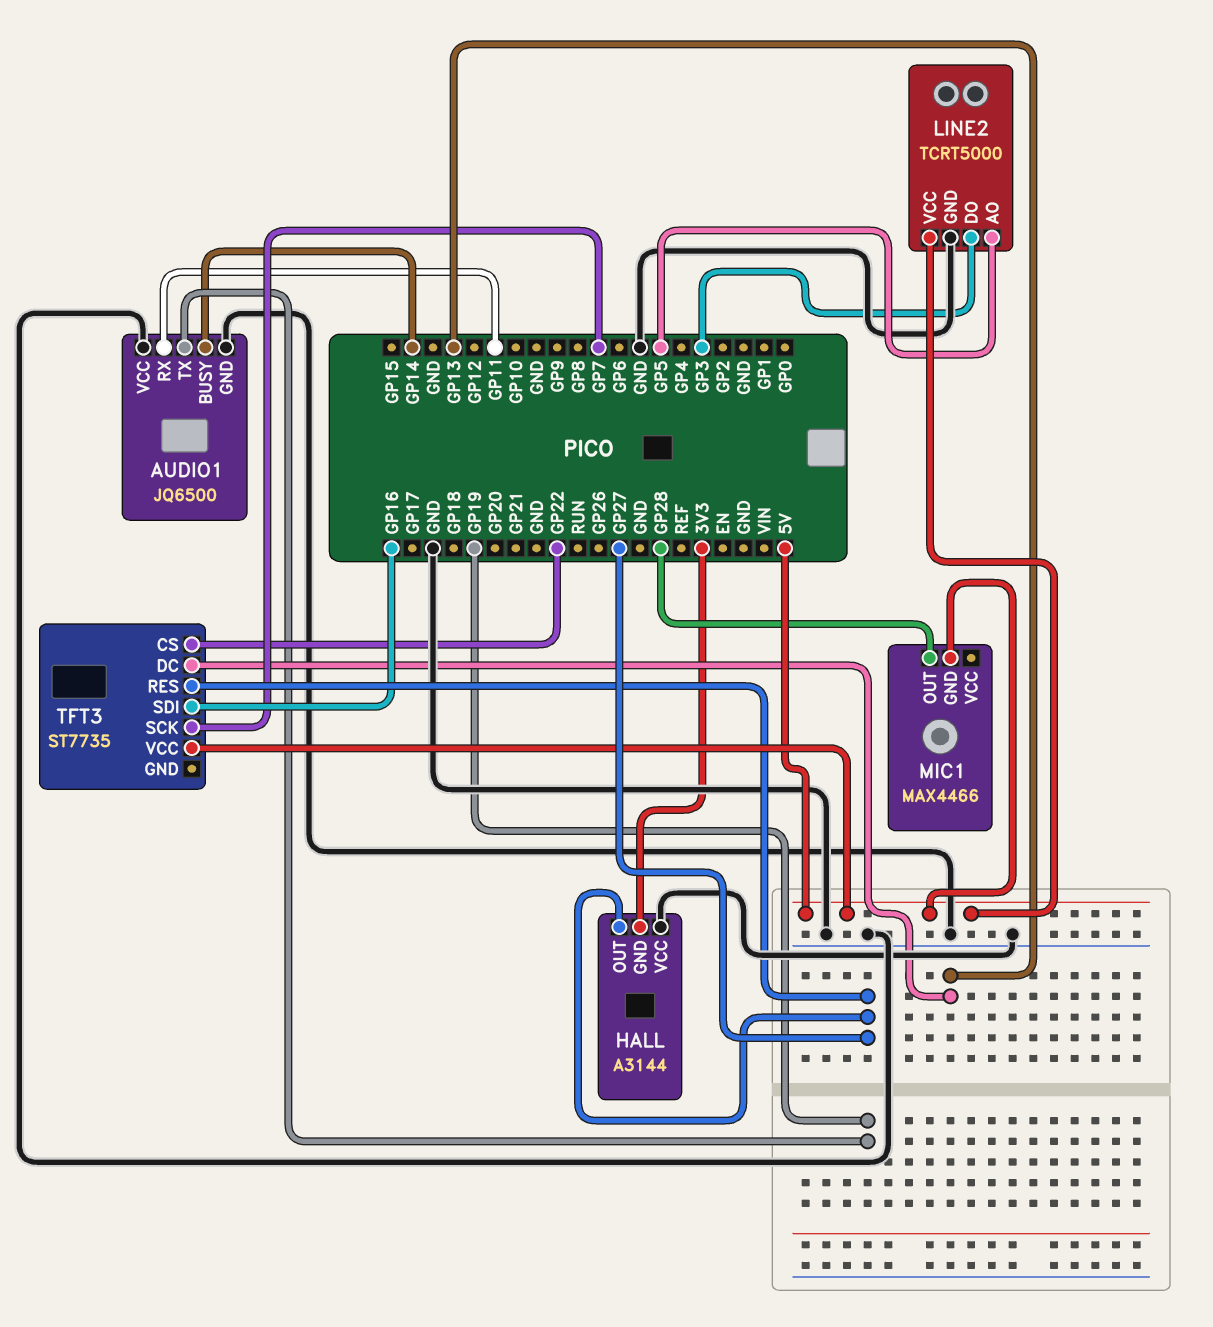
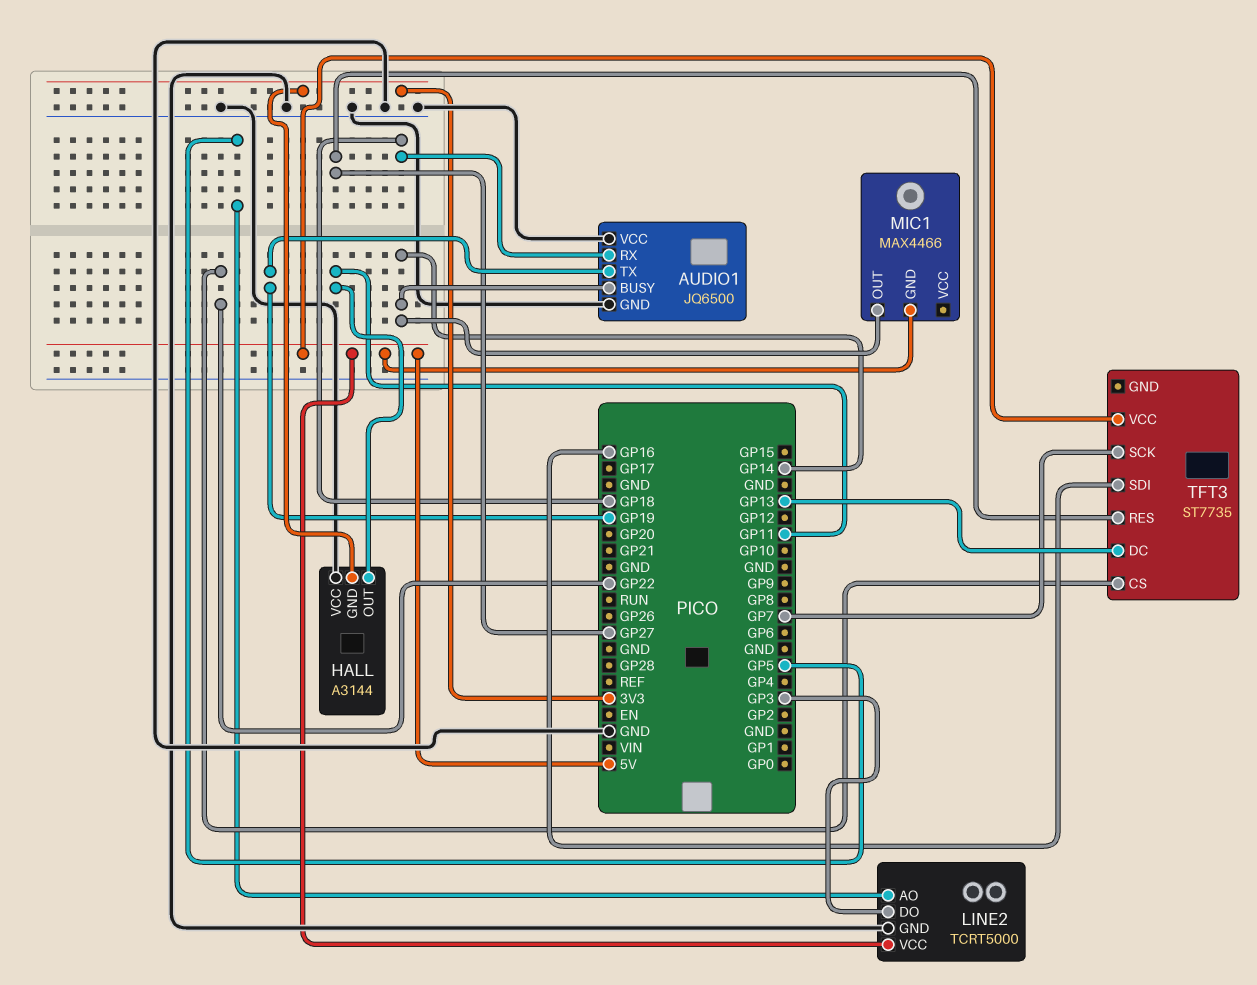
AUDIO1 pin RX: GP11 -> GP18
HALL pin OUT: GP27 -> GP11
MIC1 pin OUT: GP28 -> GP14

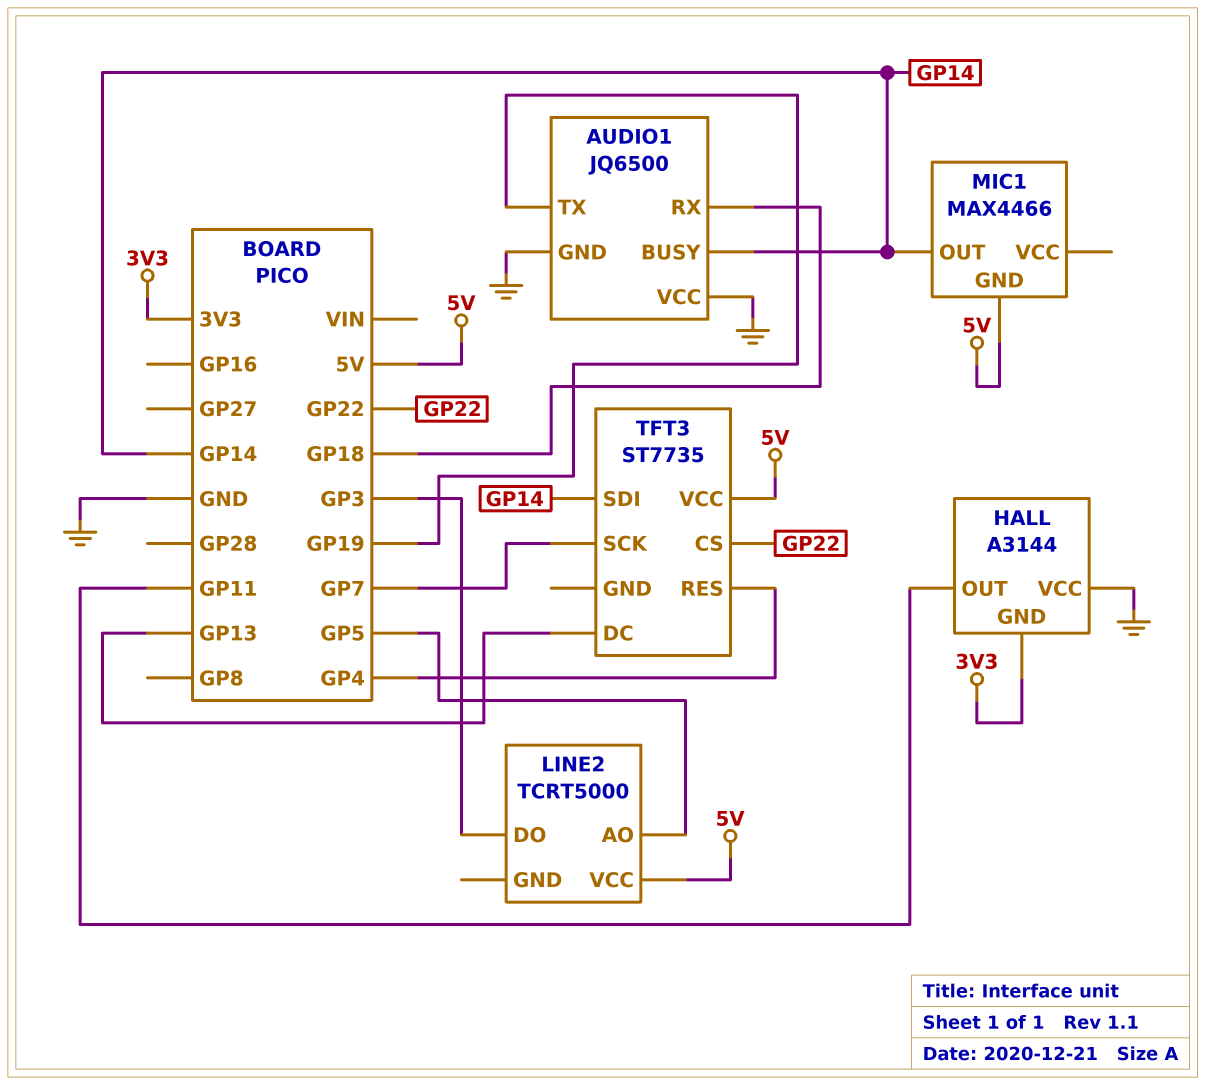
LINE2 pin GND: GND -> none
TFT3 pin RES: GP27 -> GP4
TFT3 pin SDI: GP16 -> GP14

